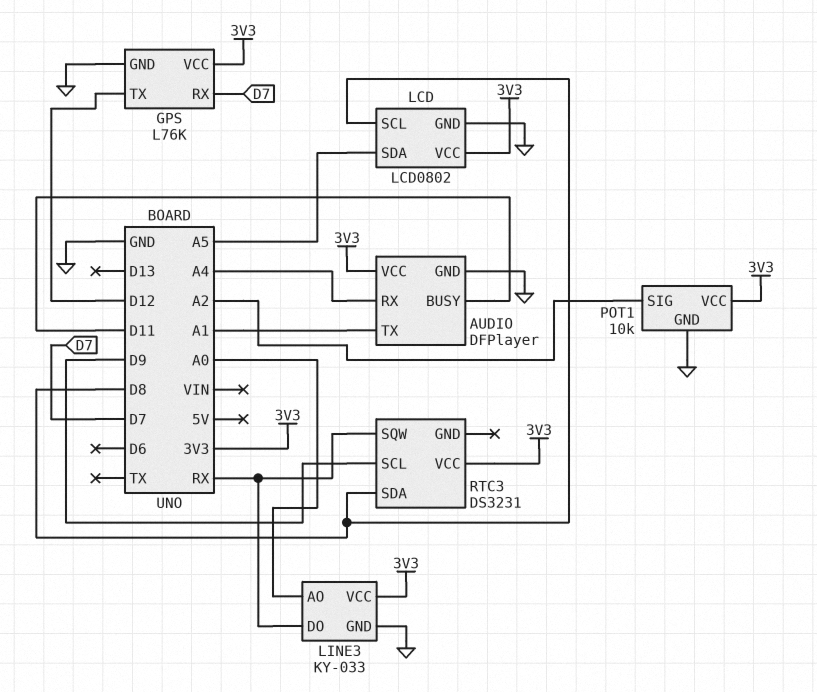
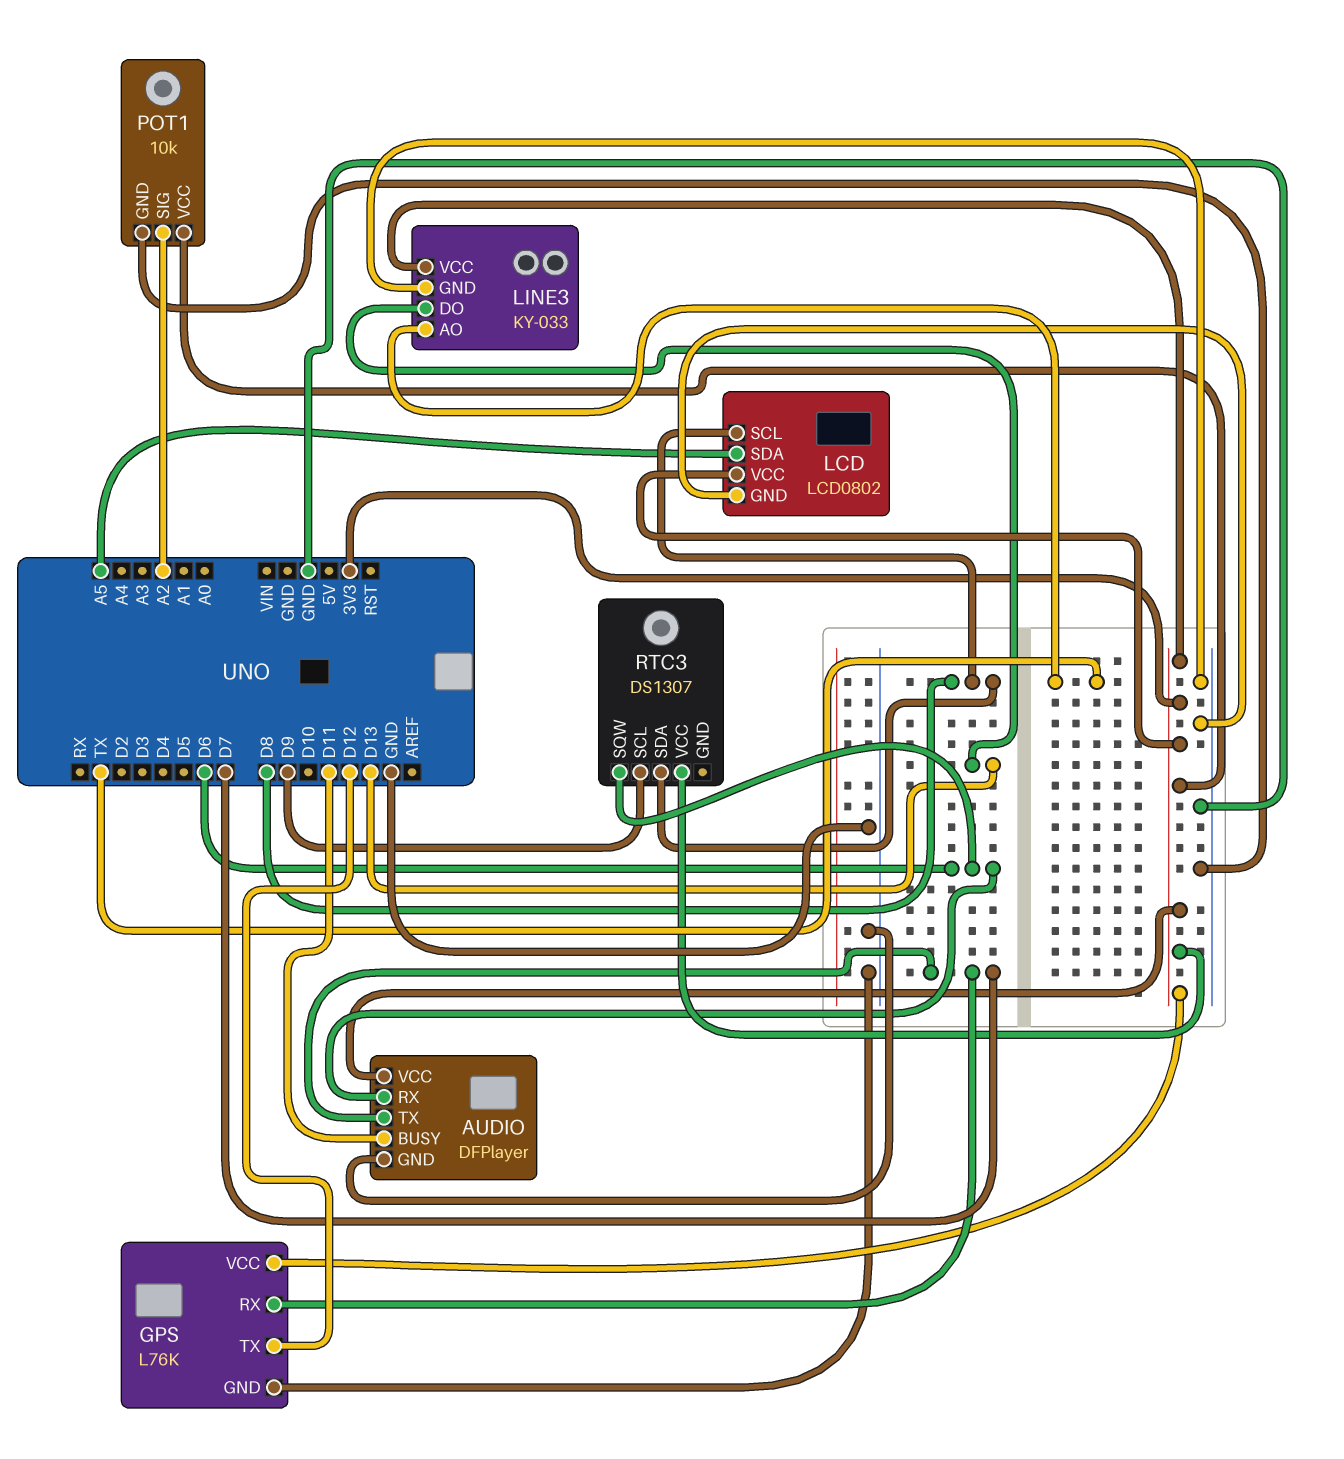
AUDIO pin RX: A4 -> D6
AUDIO pin TX: A1 -> D7
LINE3 pin AO: A0 -> TX
LINE3 pin DO: RX -> D13
RTC3: DS3231 -> DS1307
RTC3 pin SQW: RX -> D6

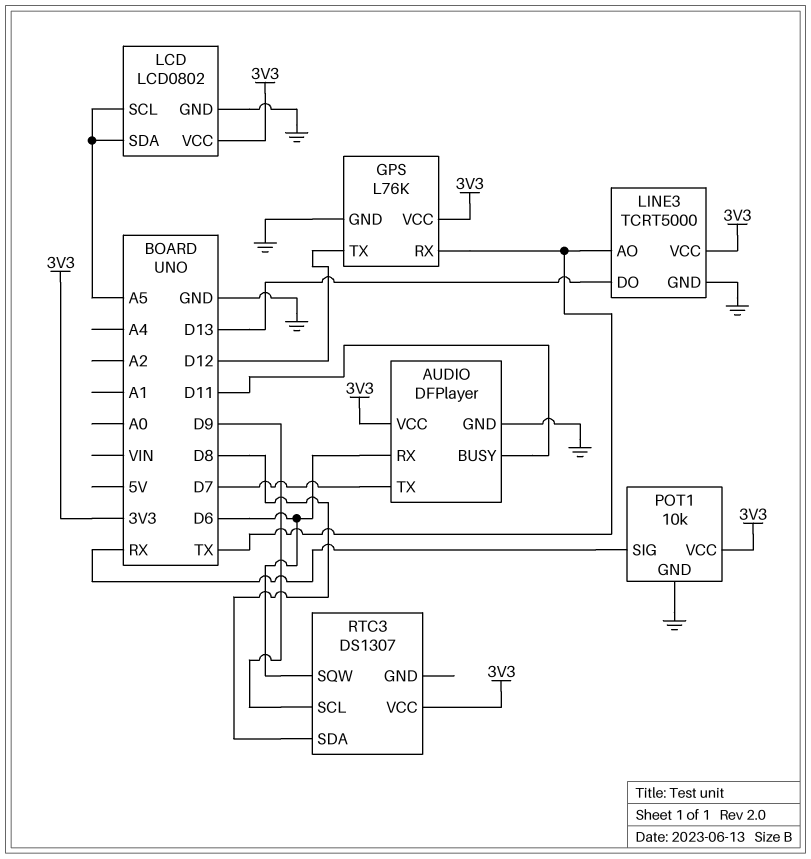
GPS pin RX: D7 -> TX
LCD pin SCL: D8 -> A5
LINE3: KY-033 -> TCRT5000
POT1 pin SIG: A2 -> RX

